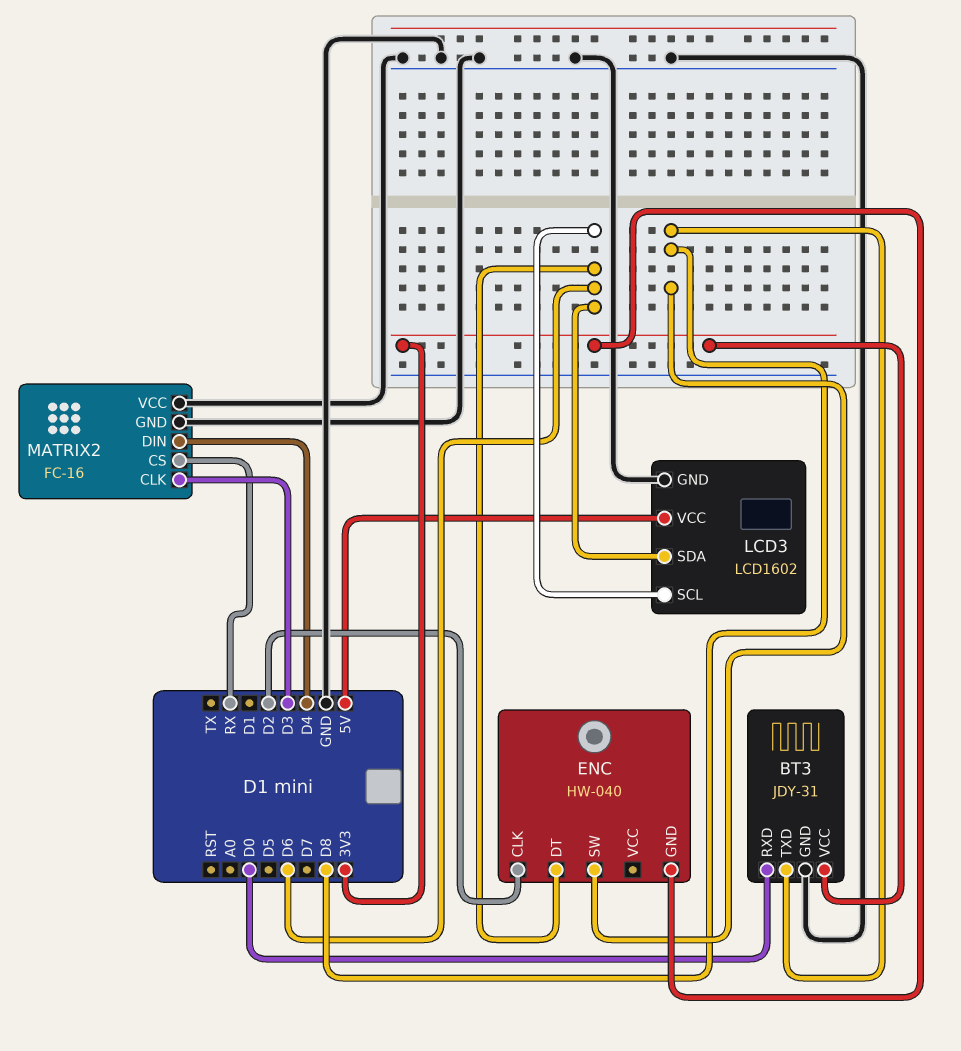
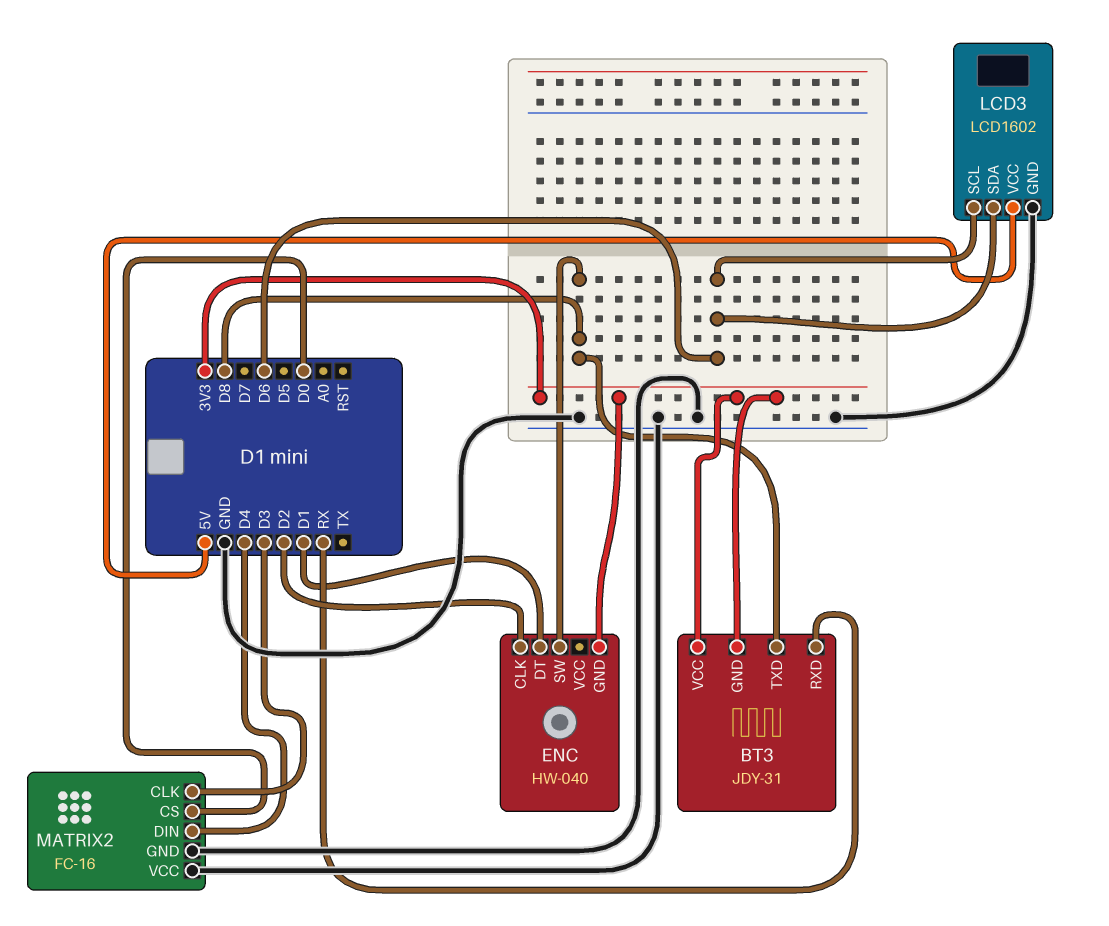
BT3 pin GND: GND -> 3V3
BT3 pin RXD: D0 -> RX
ENC pin DT: D6 -> D1
MATRIX2 pin CS: RX -> D0

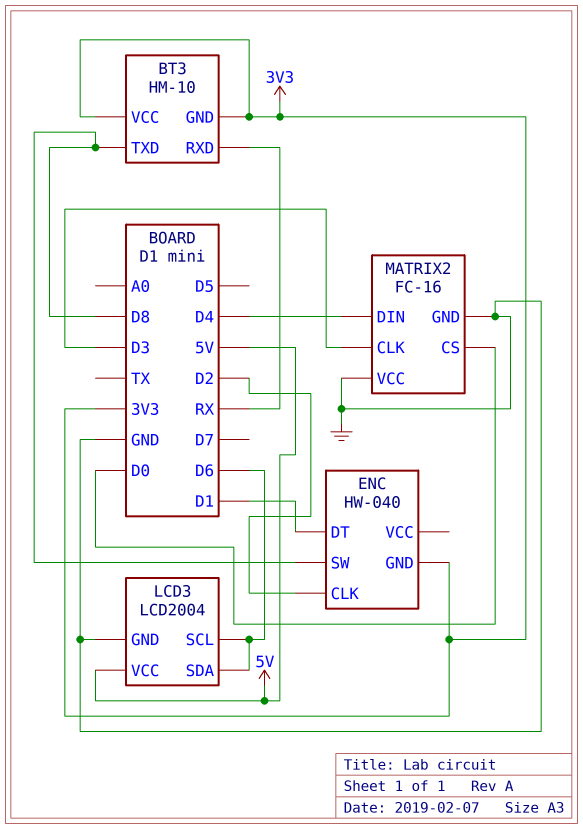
BT3: JDY-31 -> HM-10
LCD3: LCD1602 -> LCD2004

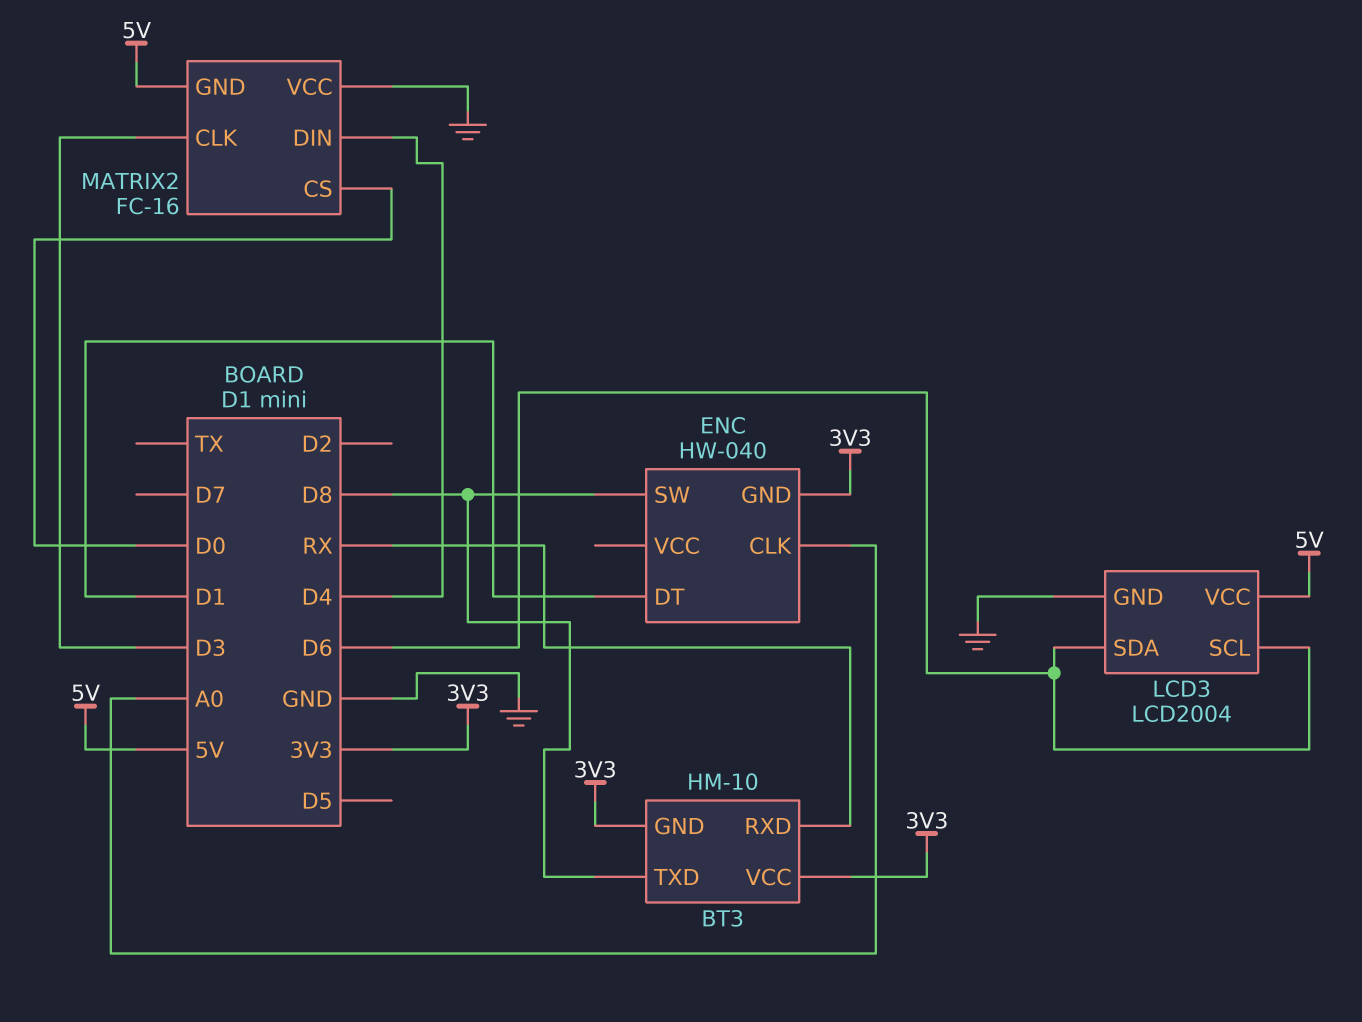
ENC pin CLK: D2 -> A0
MATRIX2 pin GND: GND -> 5V

